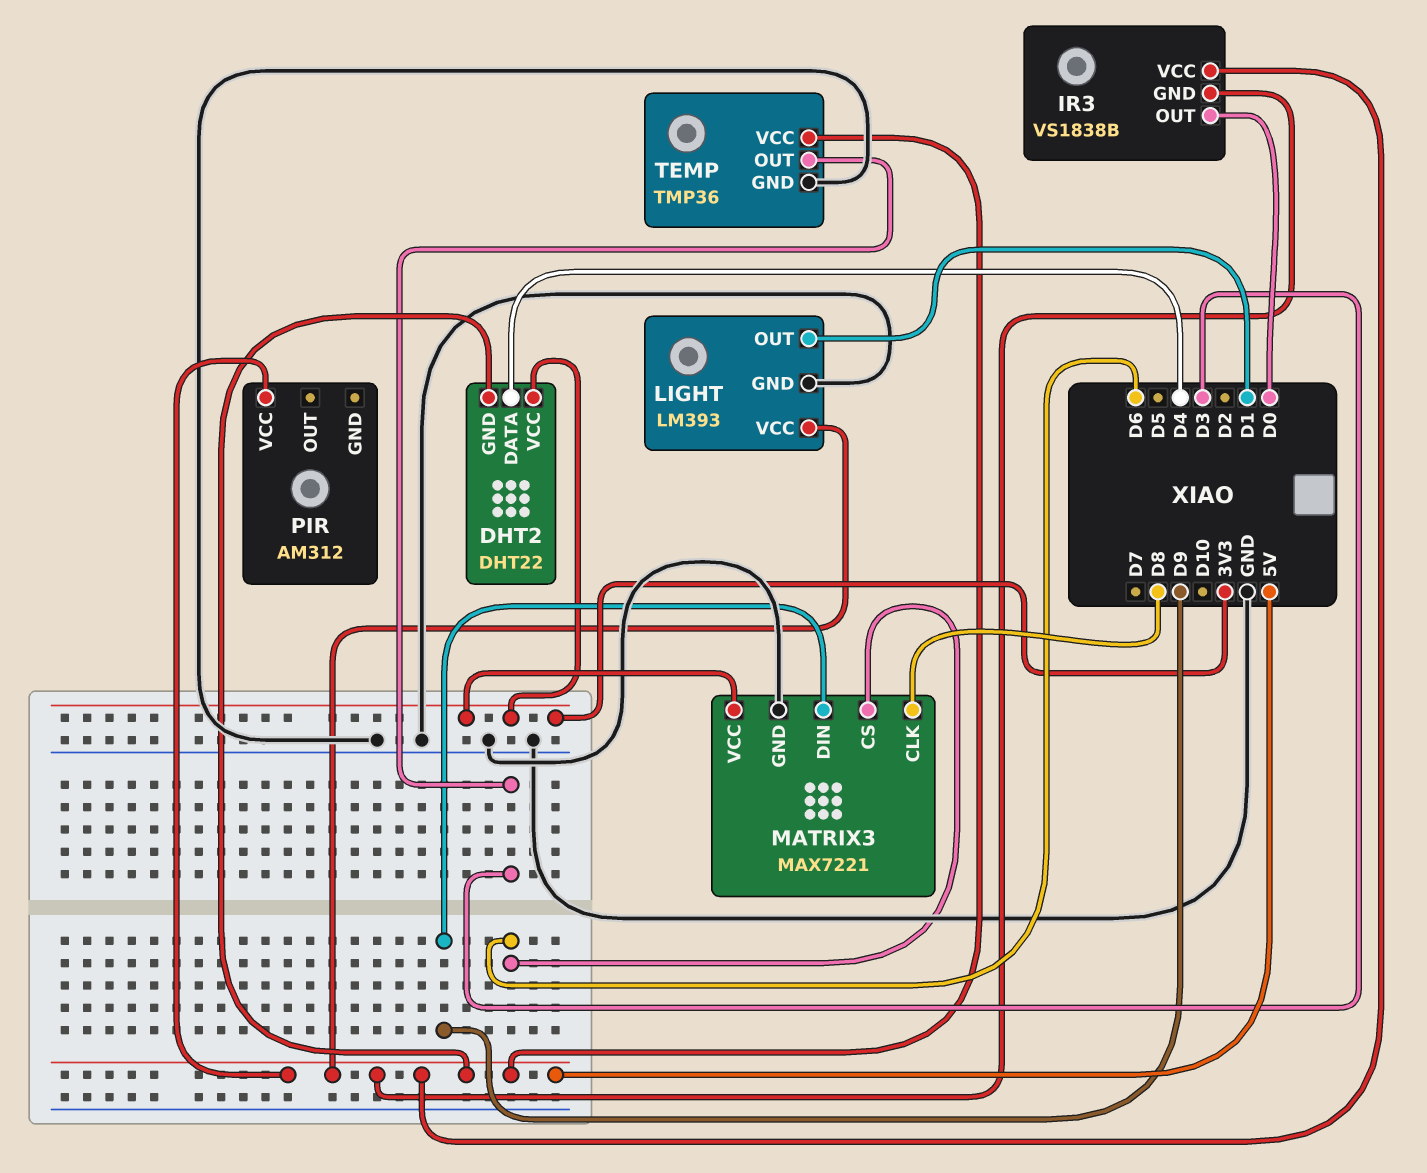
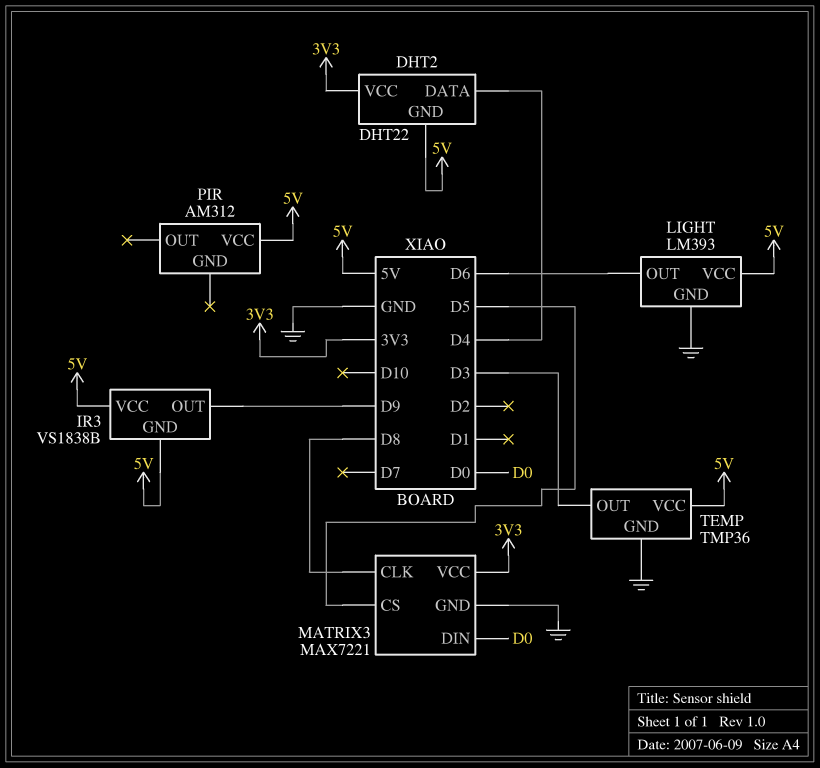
IR3 pin OUT: D0 -> D9
LIGHT pin OUT: D1 -> D6
MATRIX3 pin CS: D6 -> D5
MATRIX3 pin DIN: D9 -> D0

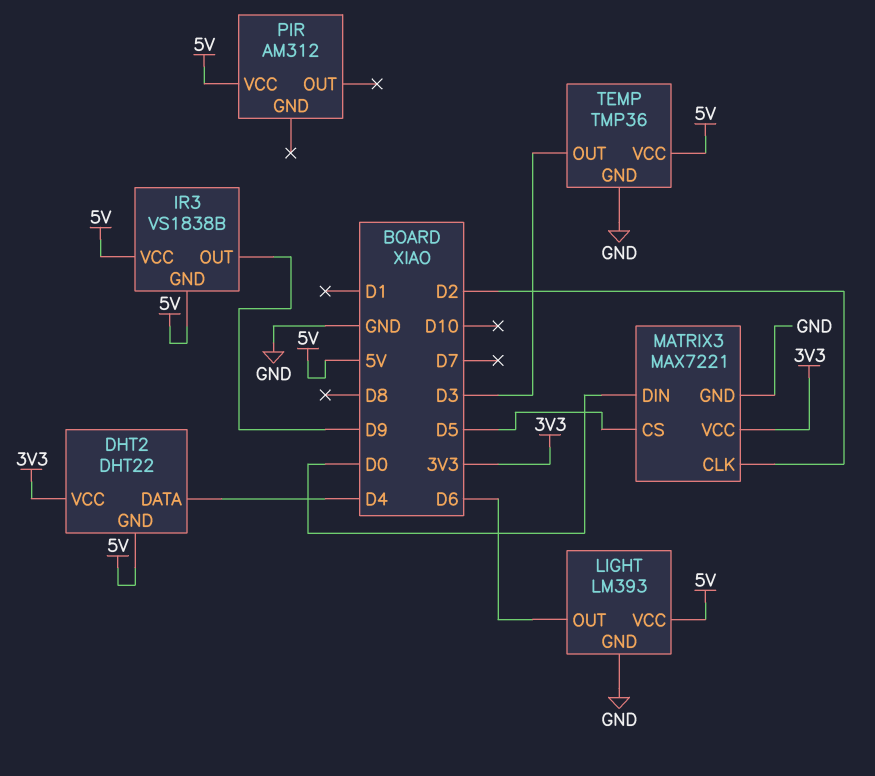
MATRIX3 pin CLK: D8 -> D2

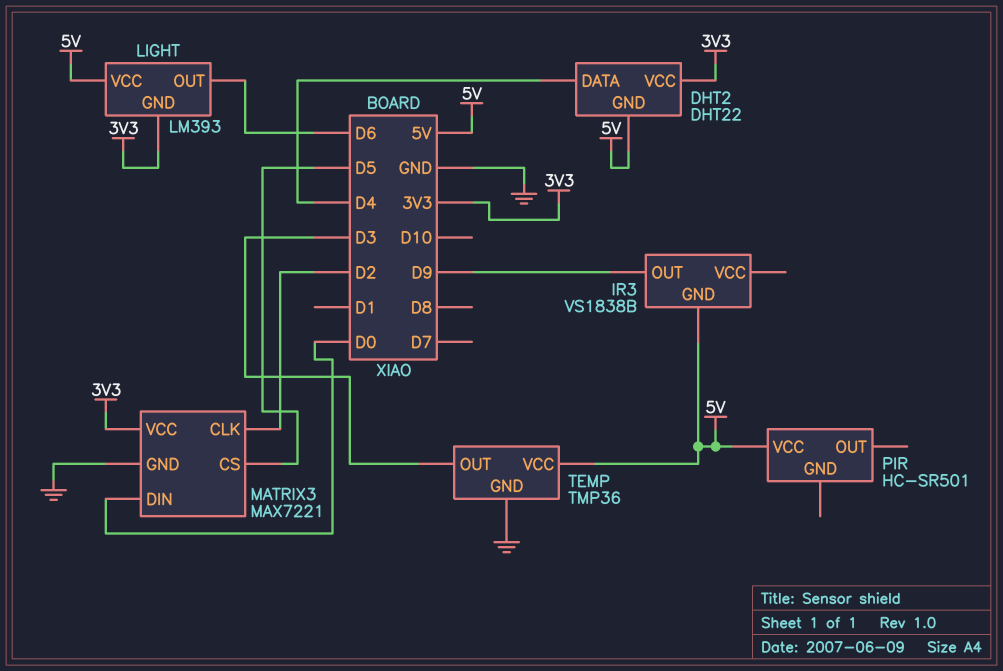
IR3 pin VCC: 5V -> none
LIGHT pin GND: GND -> 3V3
PIR: AM312 -> HC-SR501

